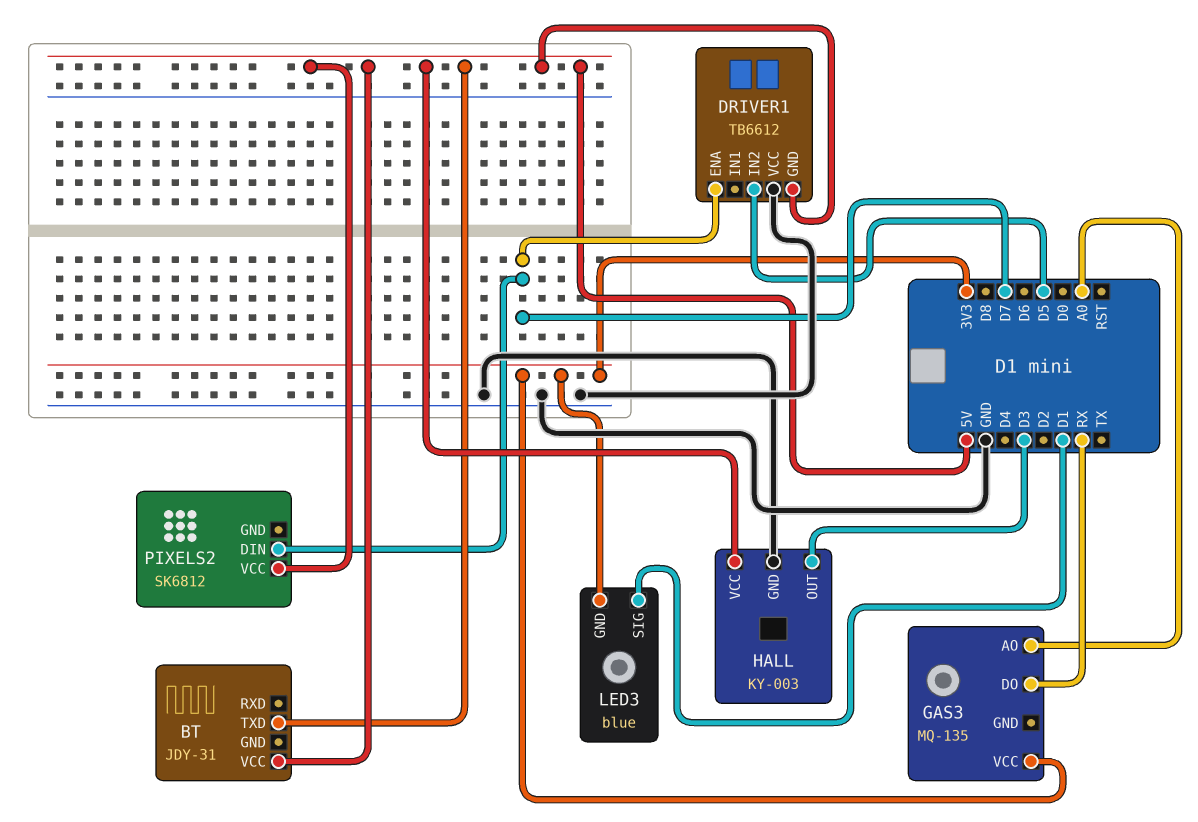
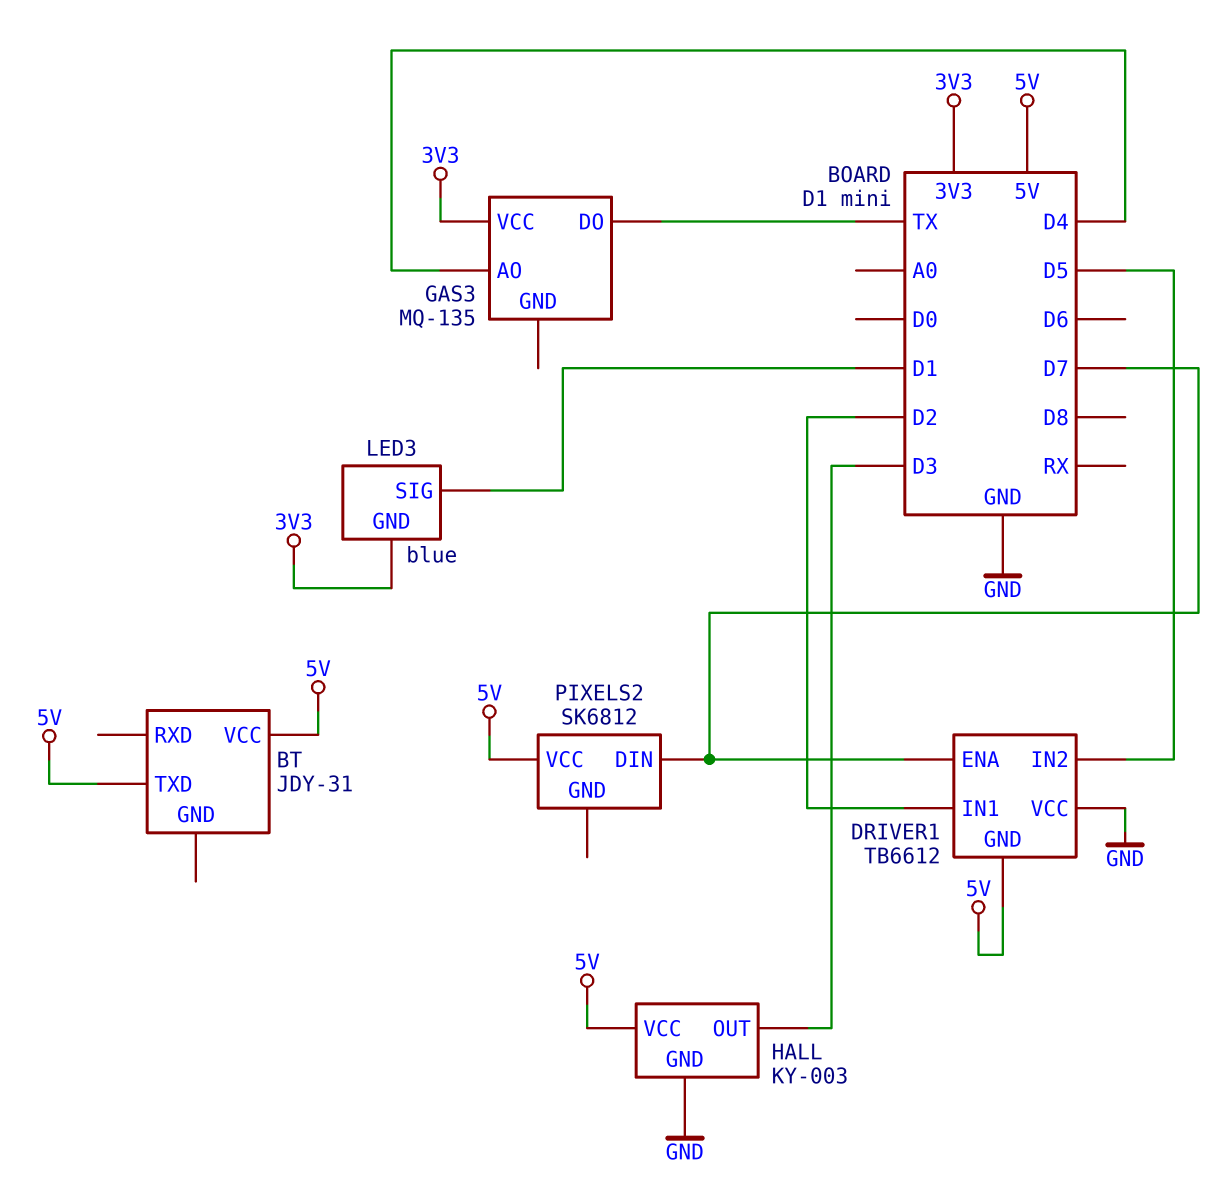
DRIVER1 pin IN1: none -> D2
GAS3 pin AO: A0 -> D4
GAS3 pin DO: RX -> TX

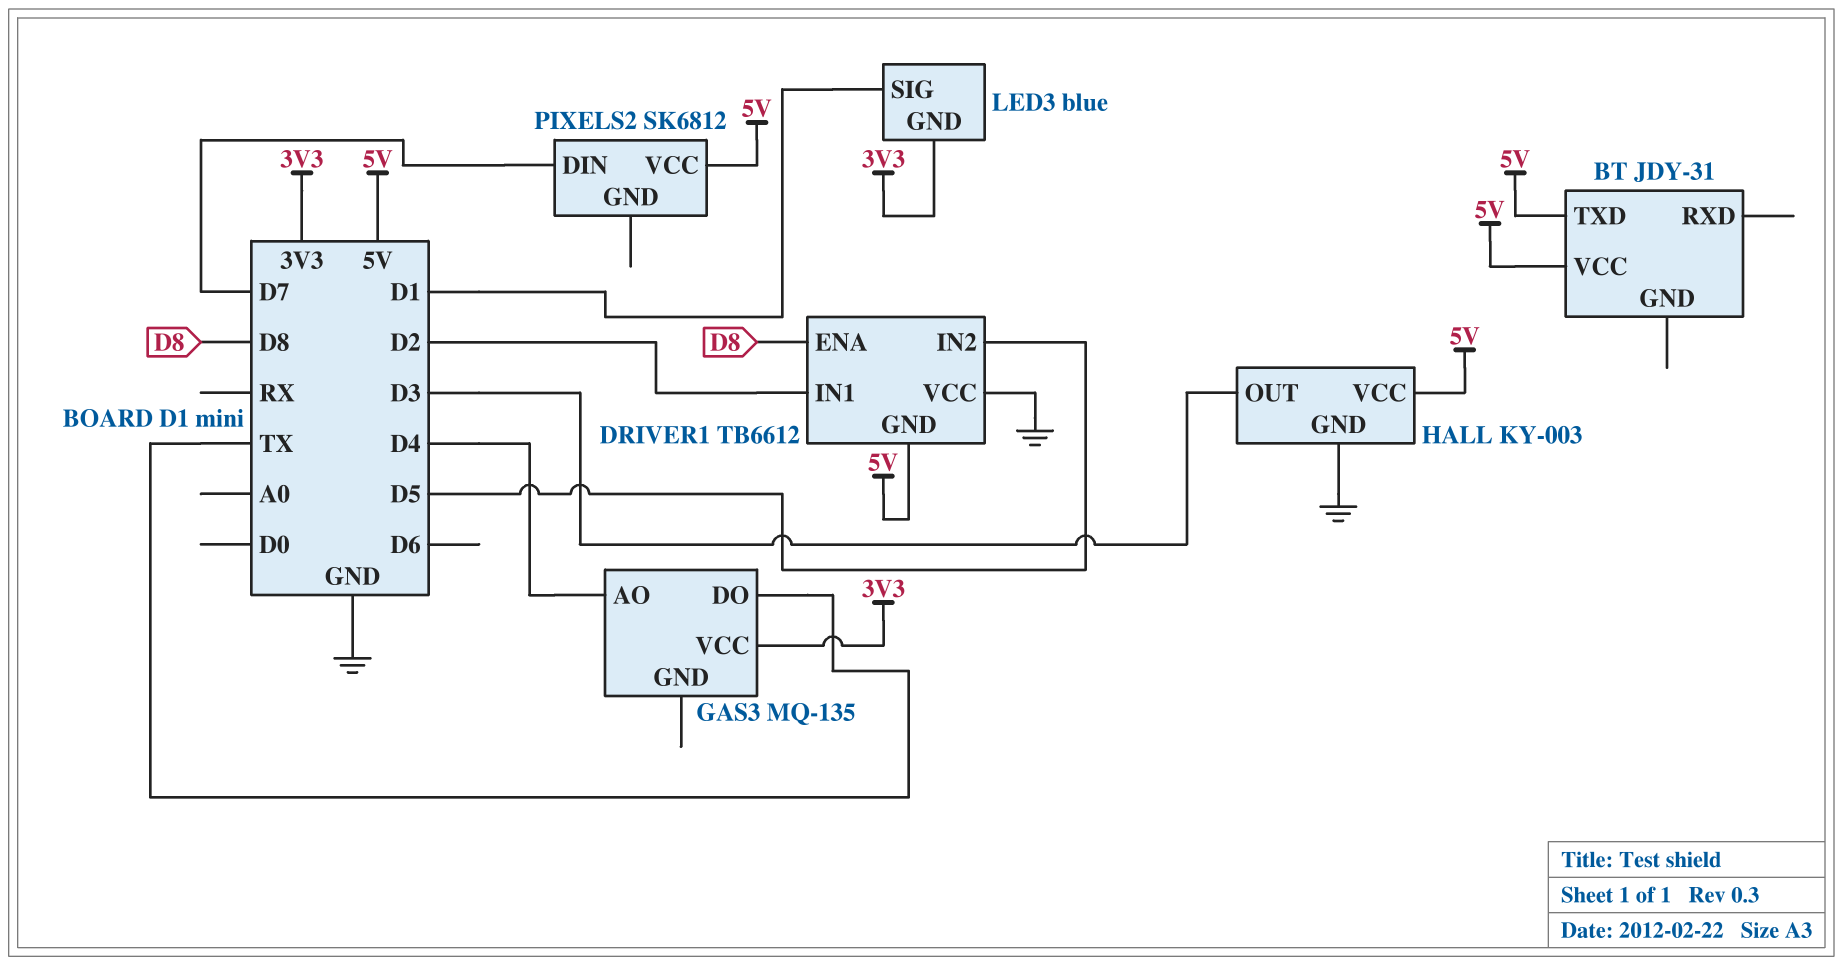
DRIVER1 pin ENA: D7 -> D8

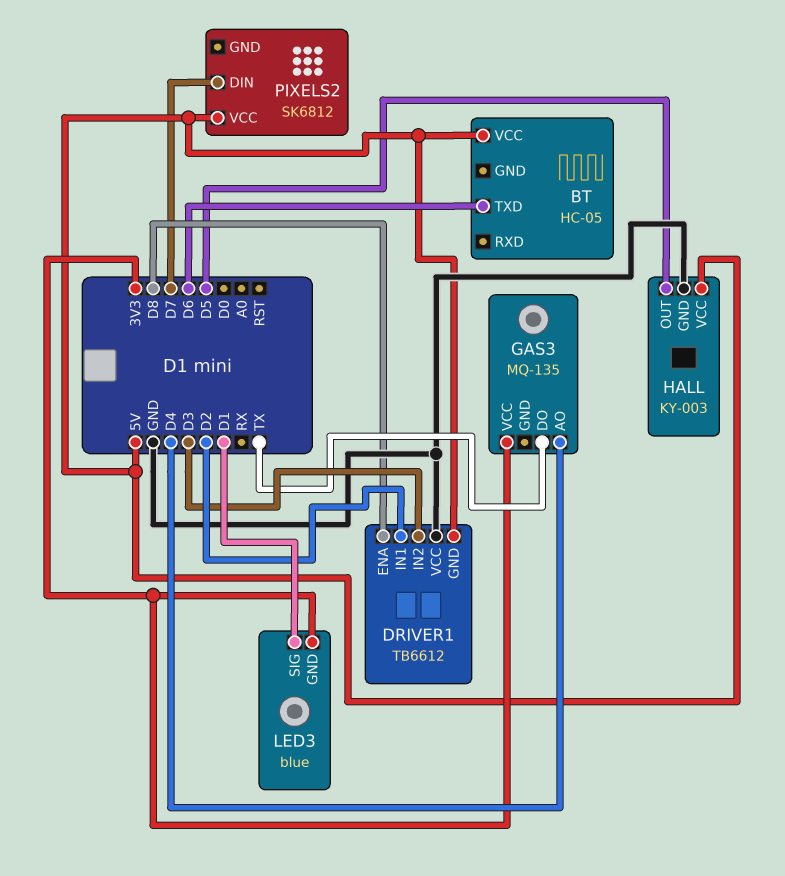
BT: JDY-31 -> HC-05
BT pin TXD: 5V -> D6
DRIVER1 pin IN2: D5 -> D3
HALL pin OUT: D3 -> D5

